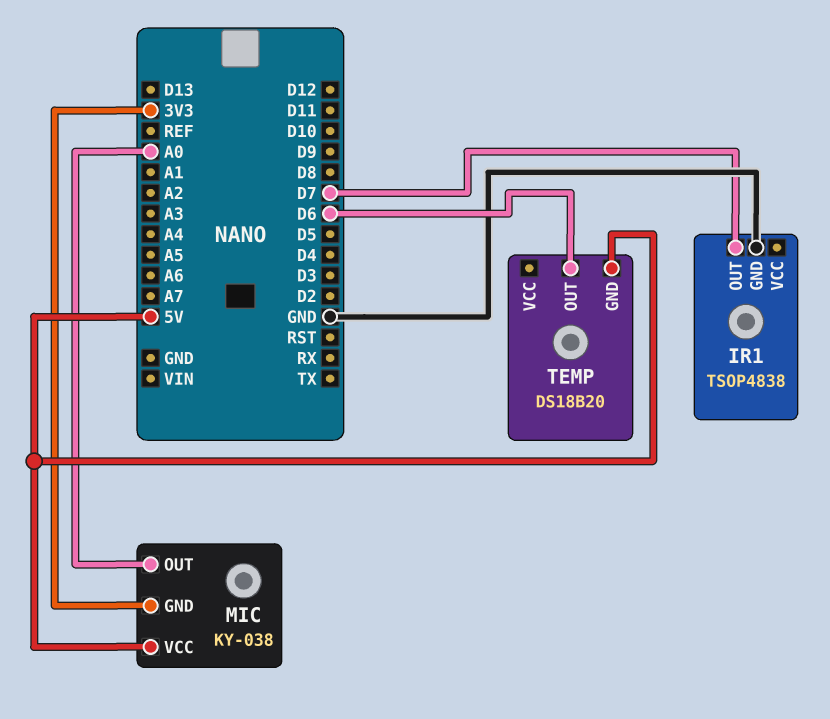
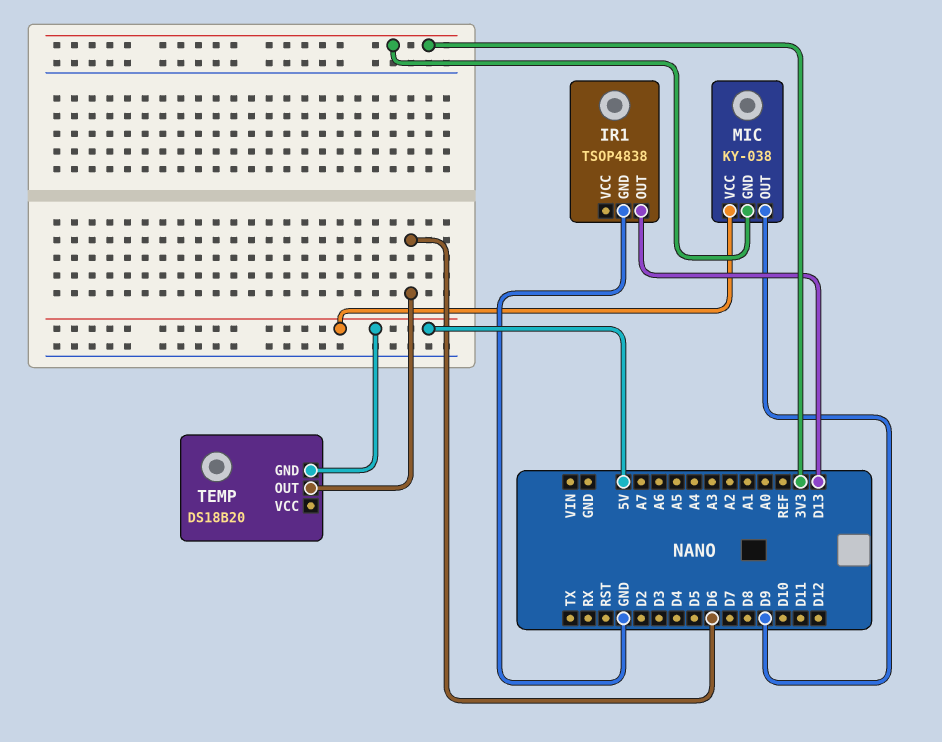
IR1 pin OUT: D7 -> D13
MIC pin OUT: A0 -> D9

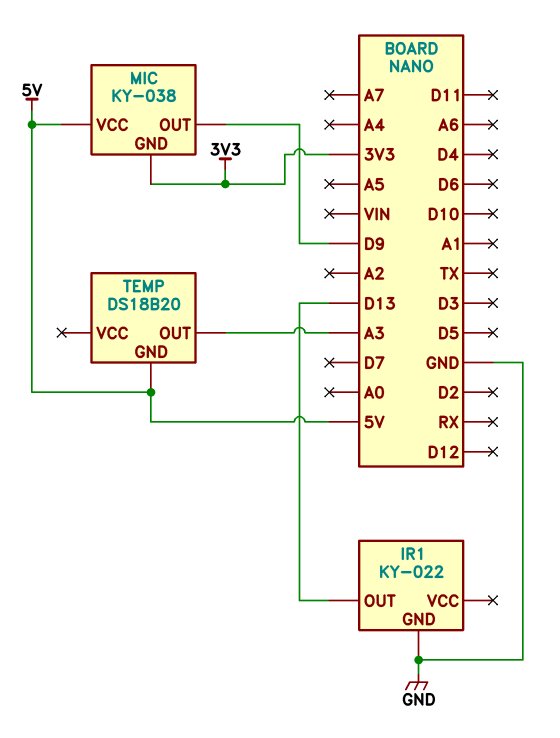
IR1: TSOP4838 -> KY-022
TEMP pin OUT: D6 -> A3

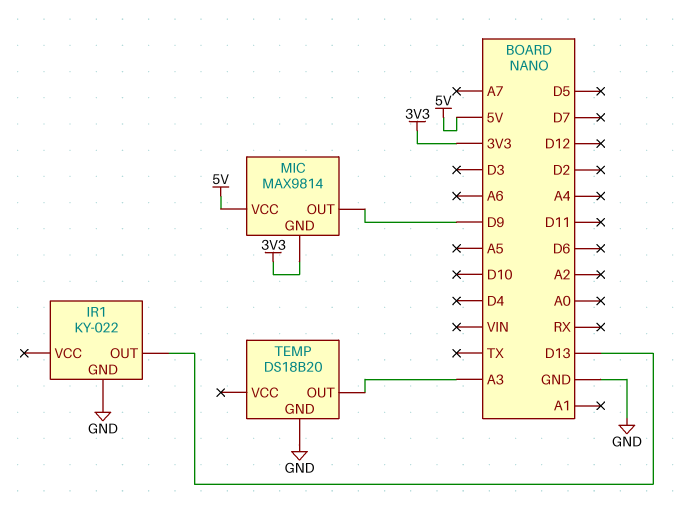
MIC: KY-038 -> MAX9814
TEMP pin GND: 5V -> GND

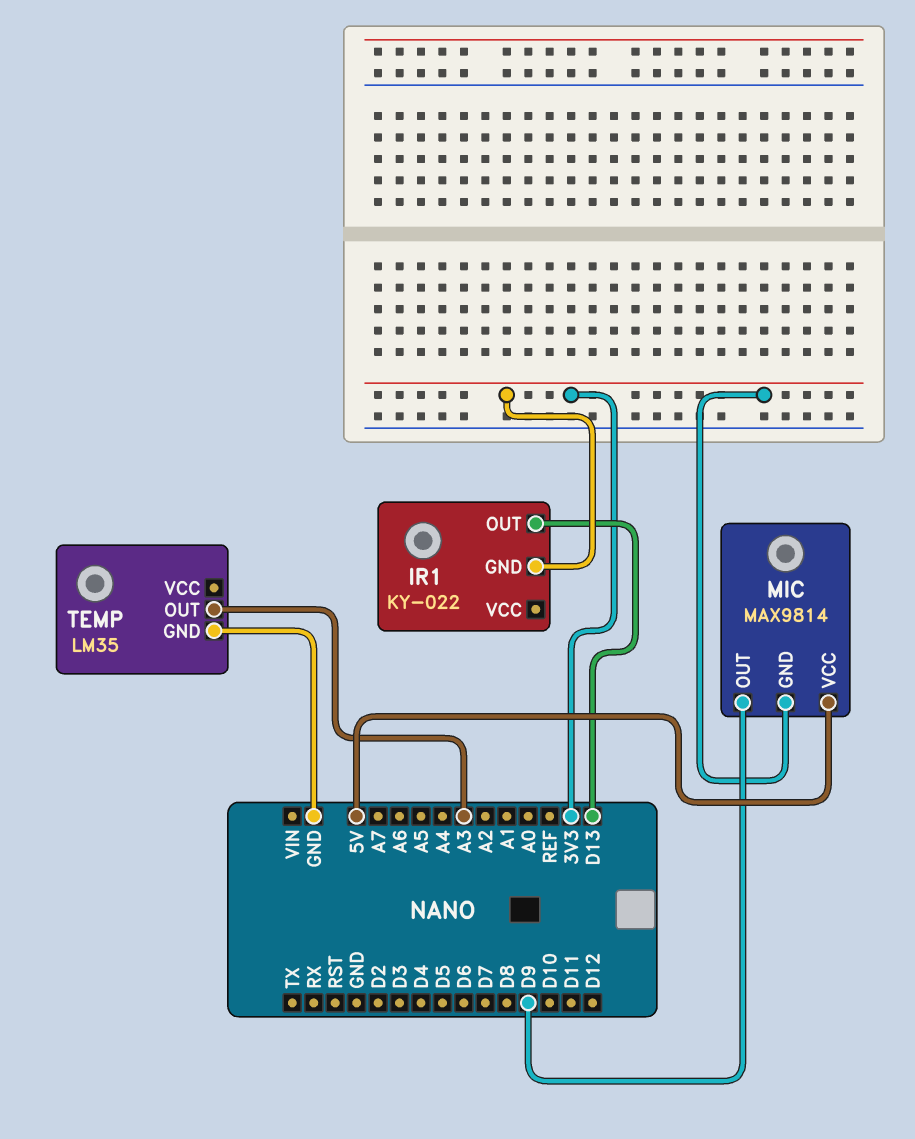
IR1 pin GND: GND -> 3V3
TEMP: DS18B20 -> LM35

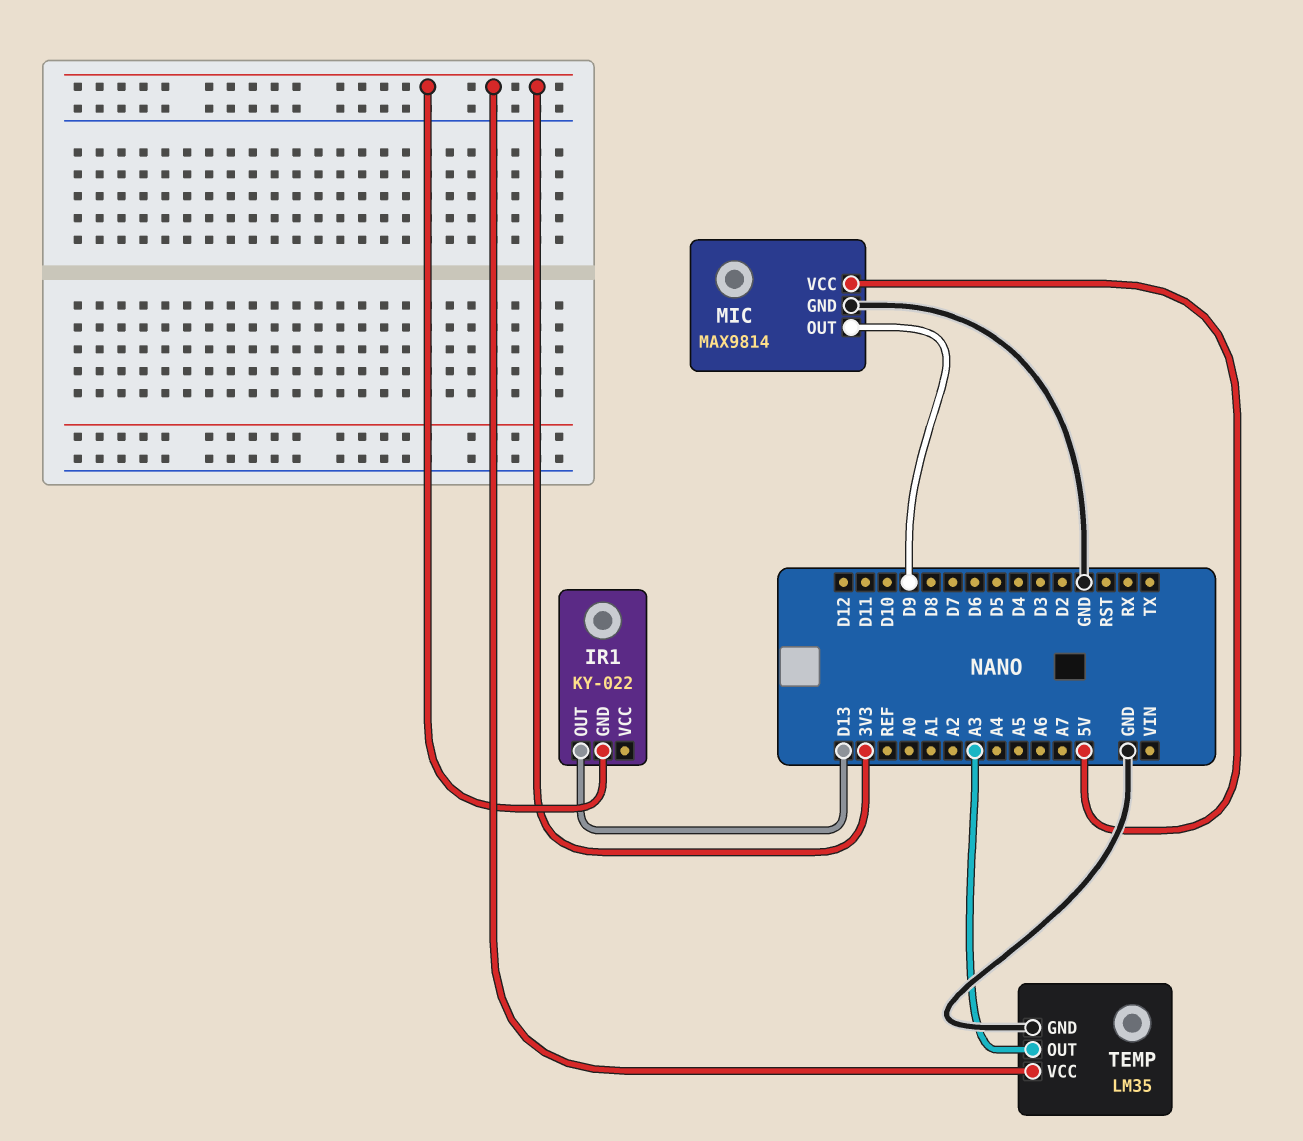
MIC pin GND: 3V3 -> GND
TEMP pin VCC: none -> 3V3

